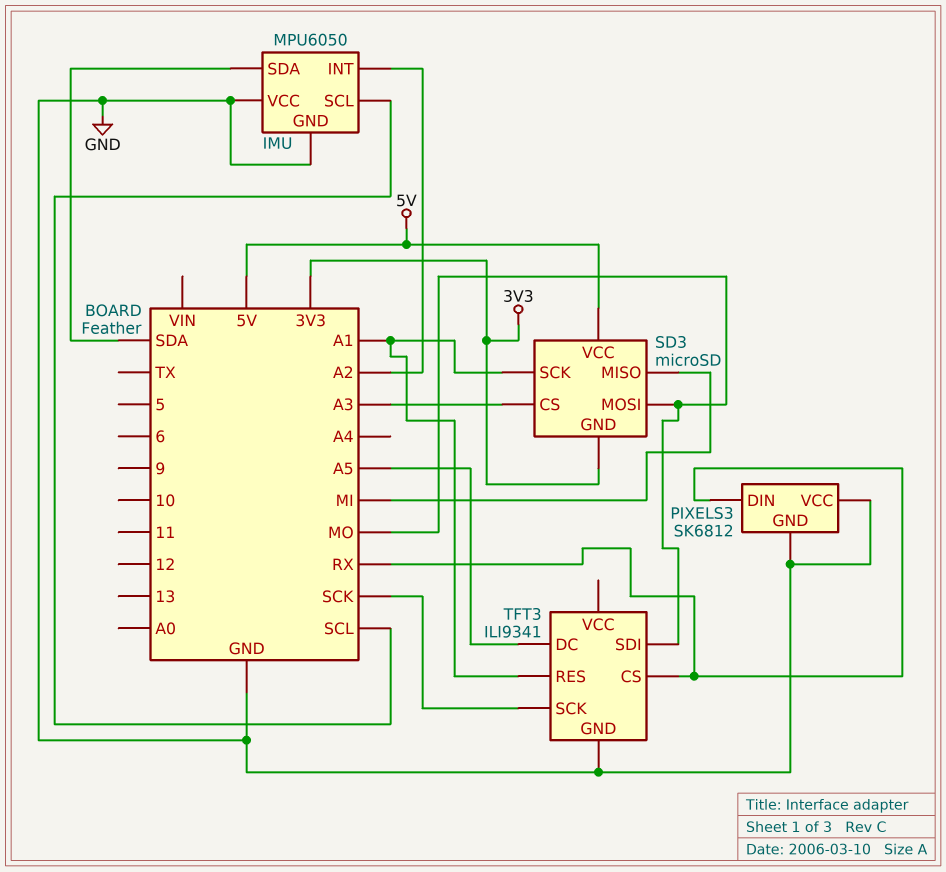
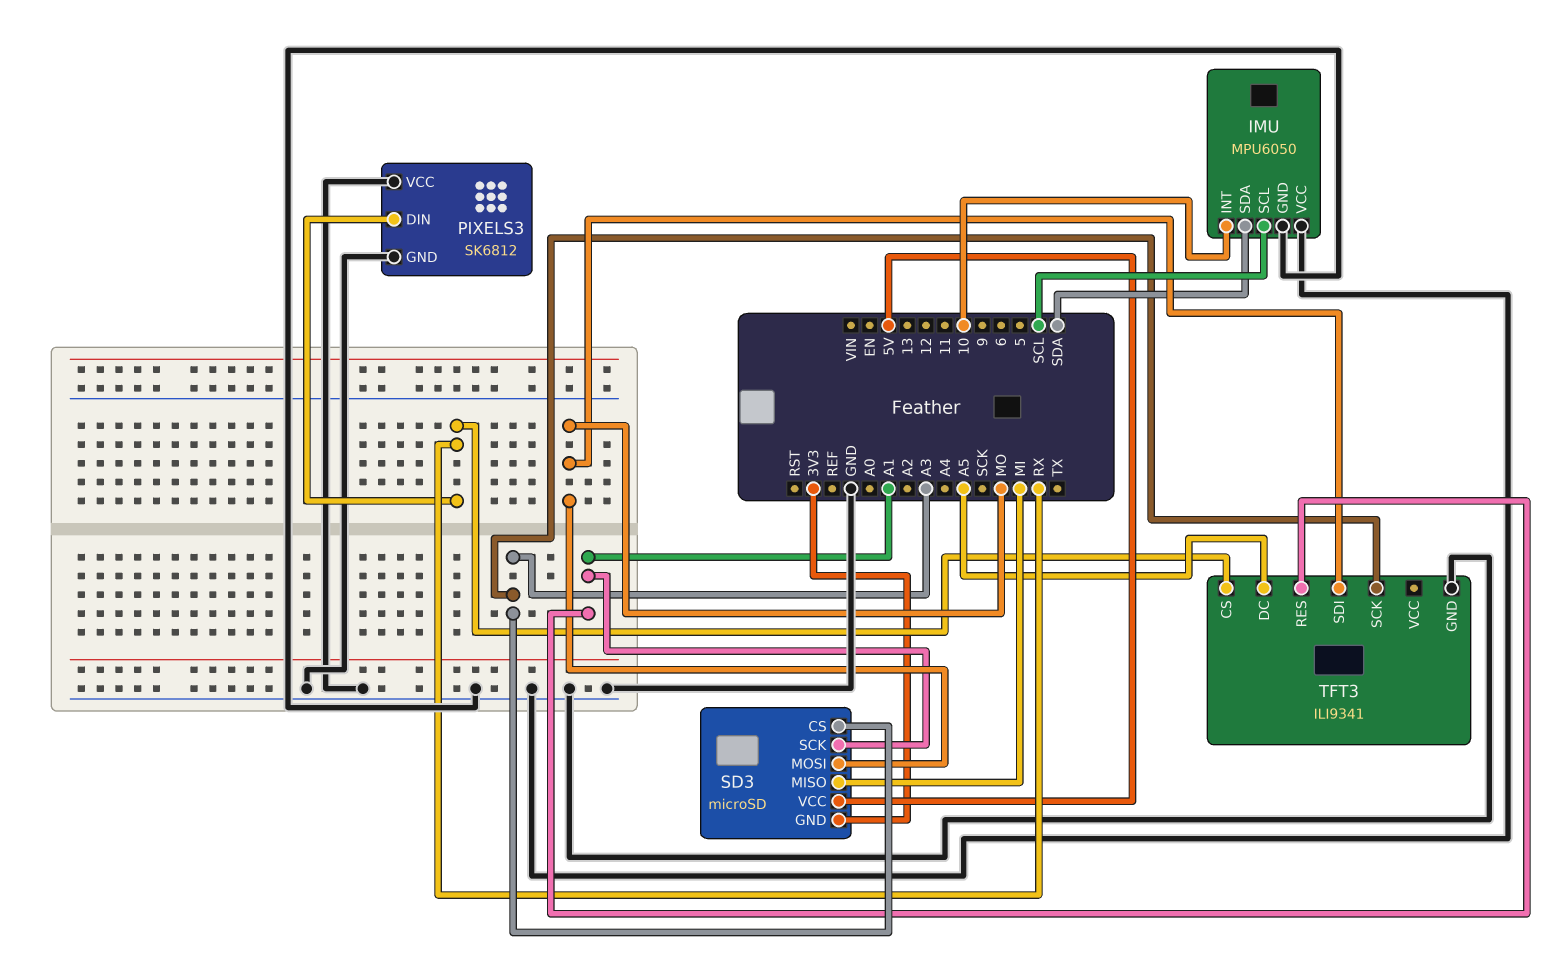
IMU pin INT: A2 -> 10
TFT3 pin SCK: SCK -> A3

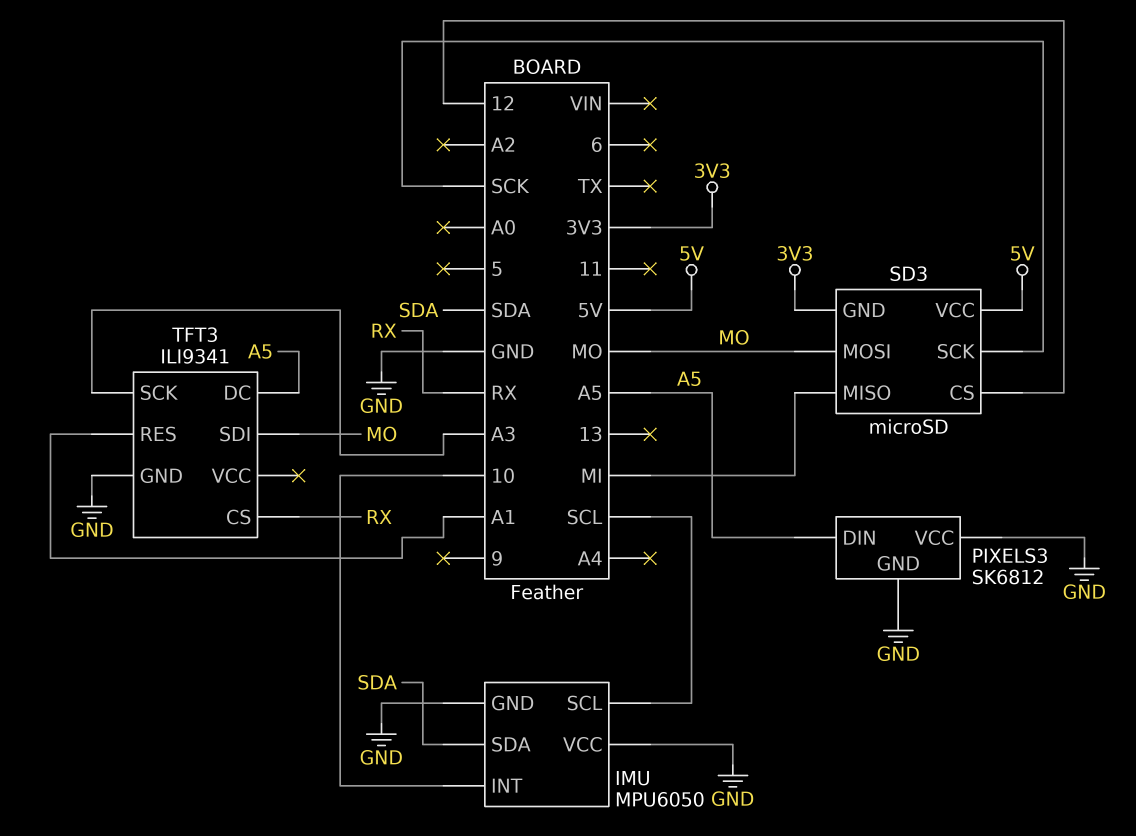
PIXELS3 pin DIN: RX -> A5
SD3 pin CS: A3 -> 12
SD3 pin SCK: A1 -> SCK

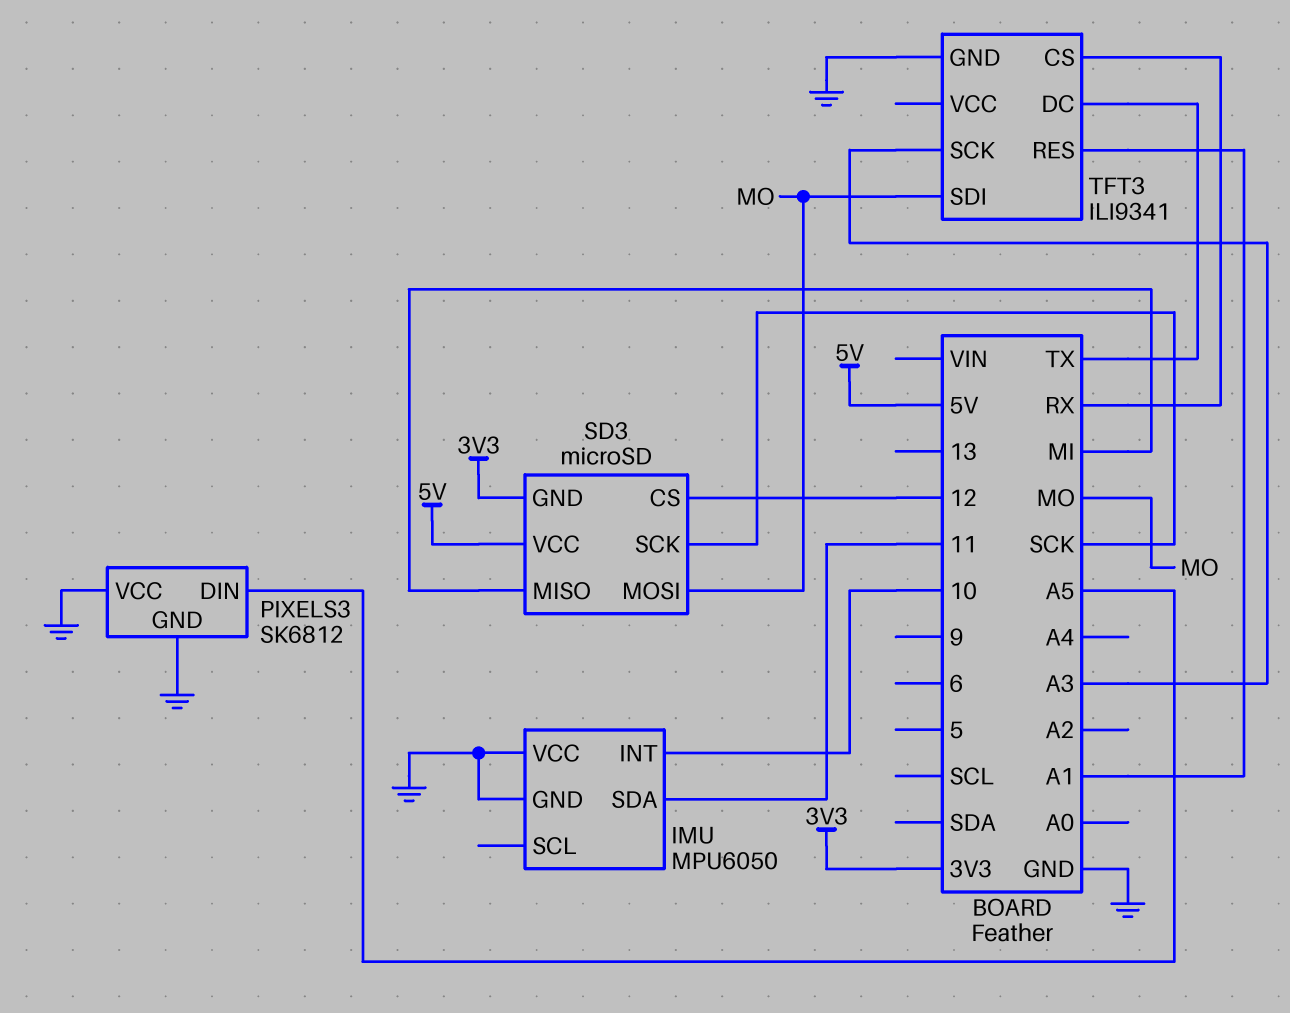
IMU pin SCL: SCL -> none
IMU pin SDA: SDA -> 11
TFT3 pin DC: A5 -> TX

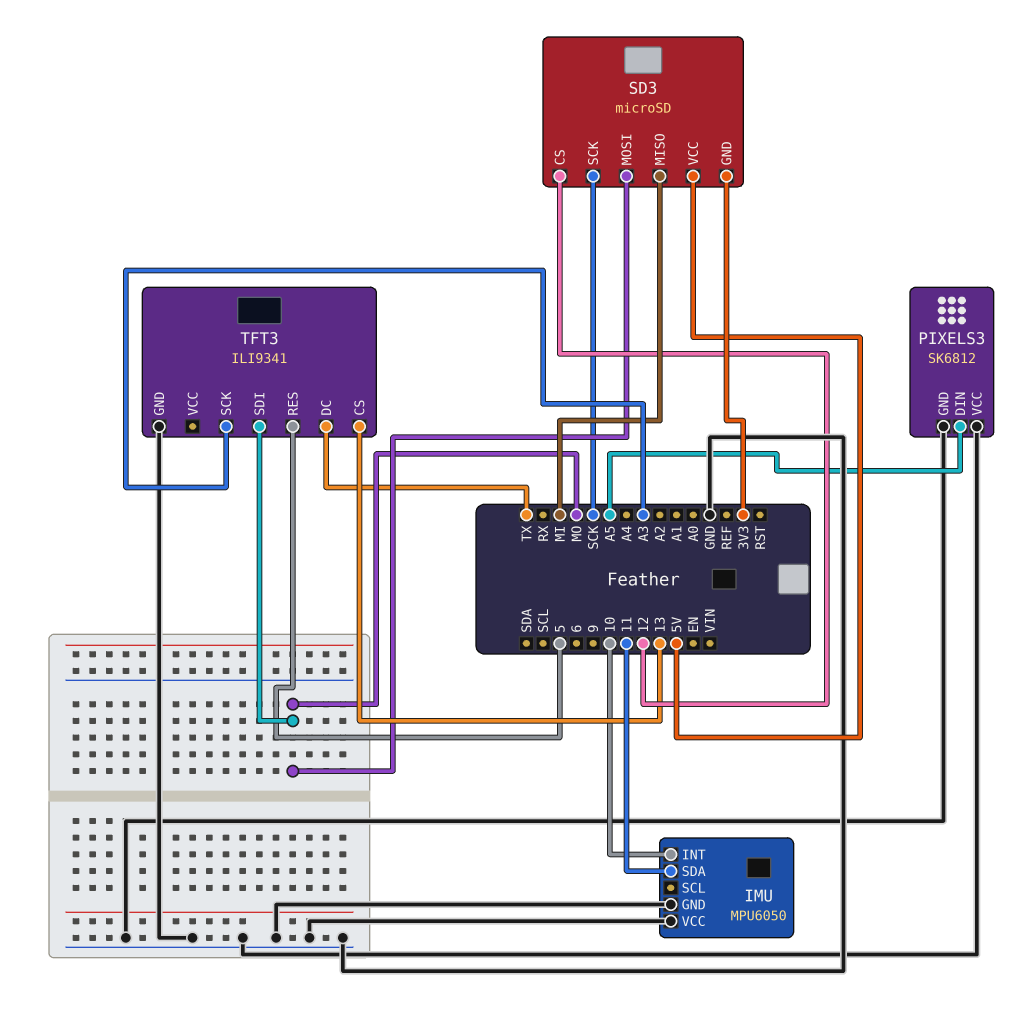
TFT3 pin CS: RX -> 13
TFT3 pin RES: A1 -> 5

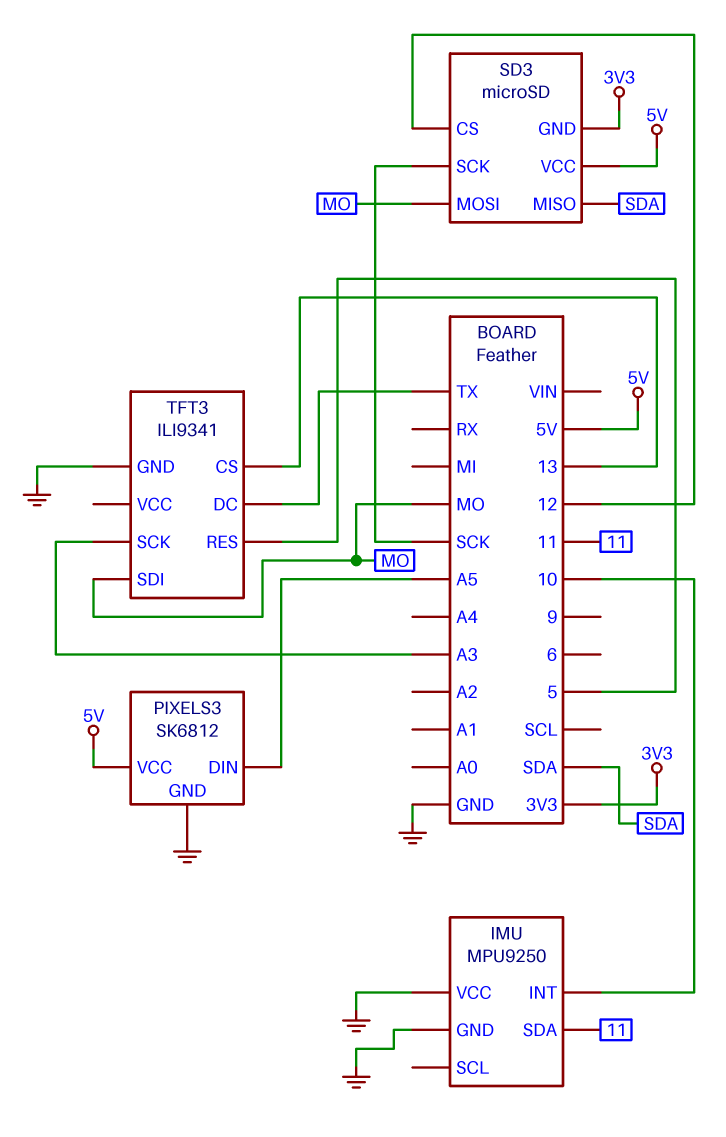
IMU: MPU6050 -> MPU9250
PIXELS3 pin VCC: GND -> 5V
SD3 pin MISO: MI -> SDA

